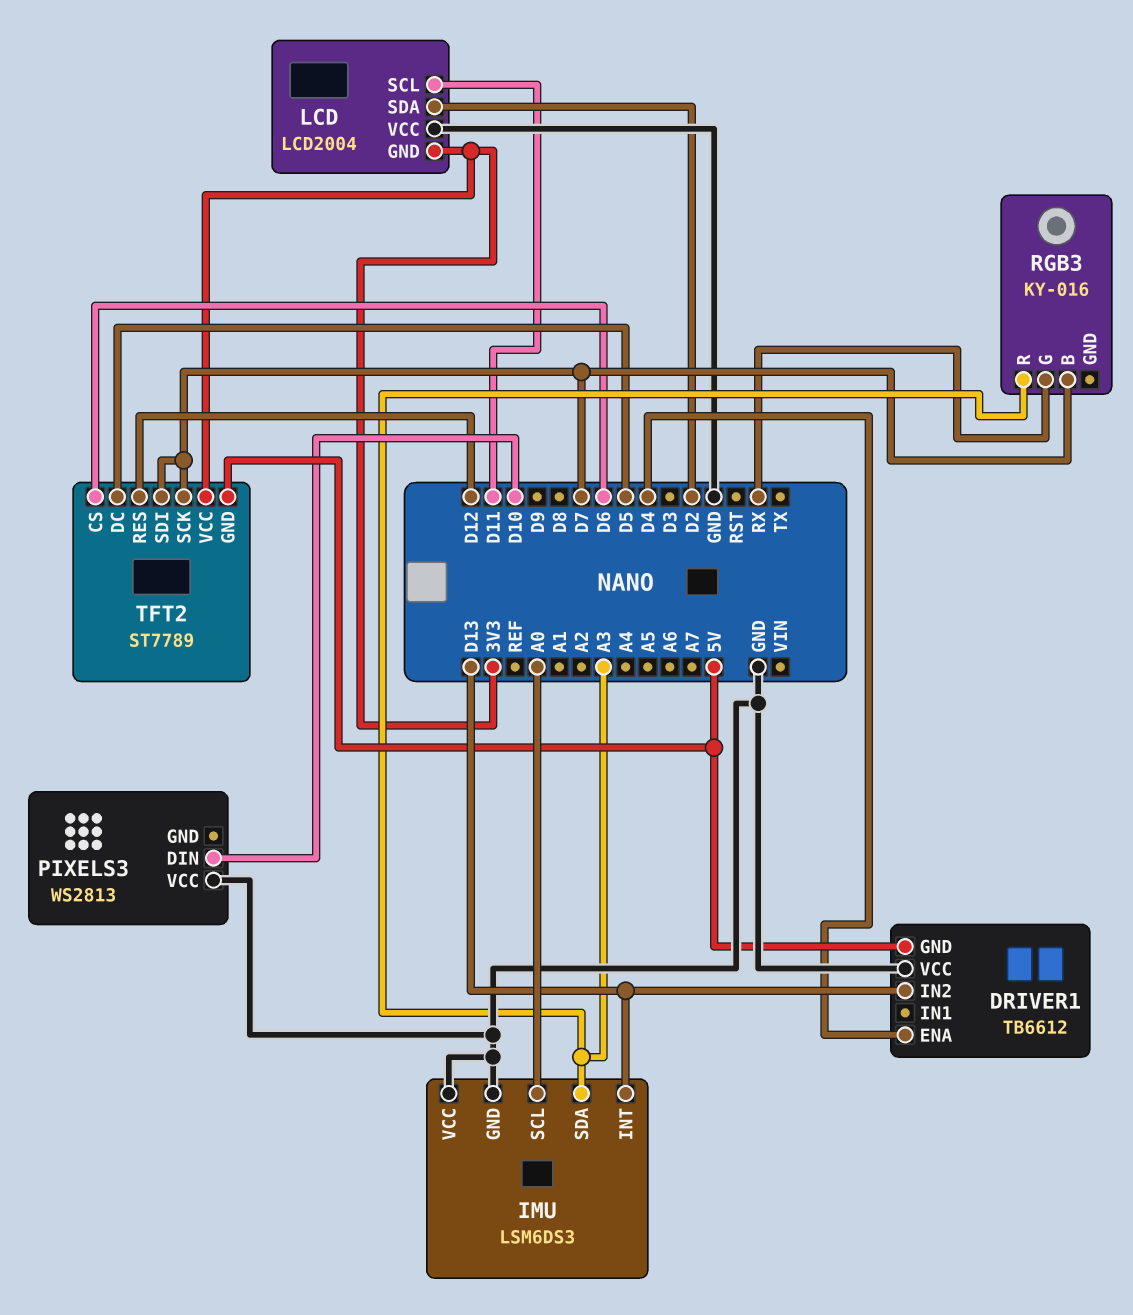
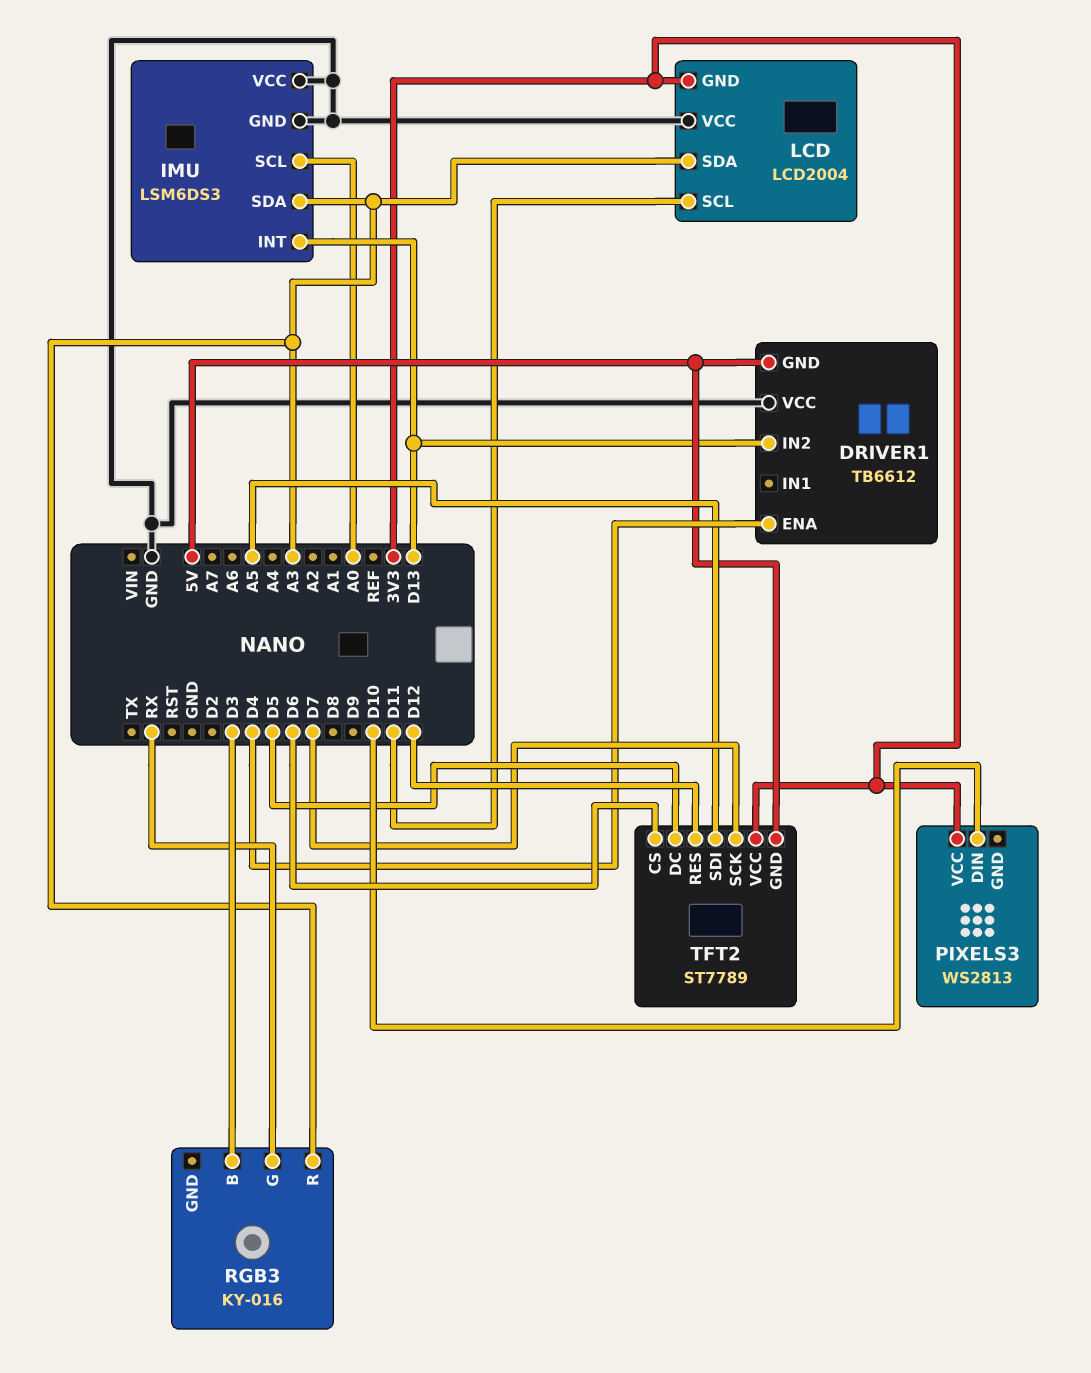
LCD pin SDA: D2 -> A3
PIXELS3 pin VCC: GND -> 3V3
RGB3 pin B: D7 -> D3
TFT2 pin SDI: D7 -> A5

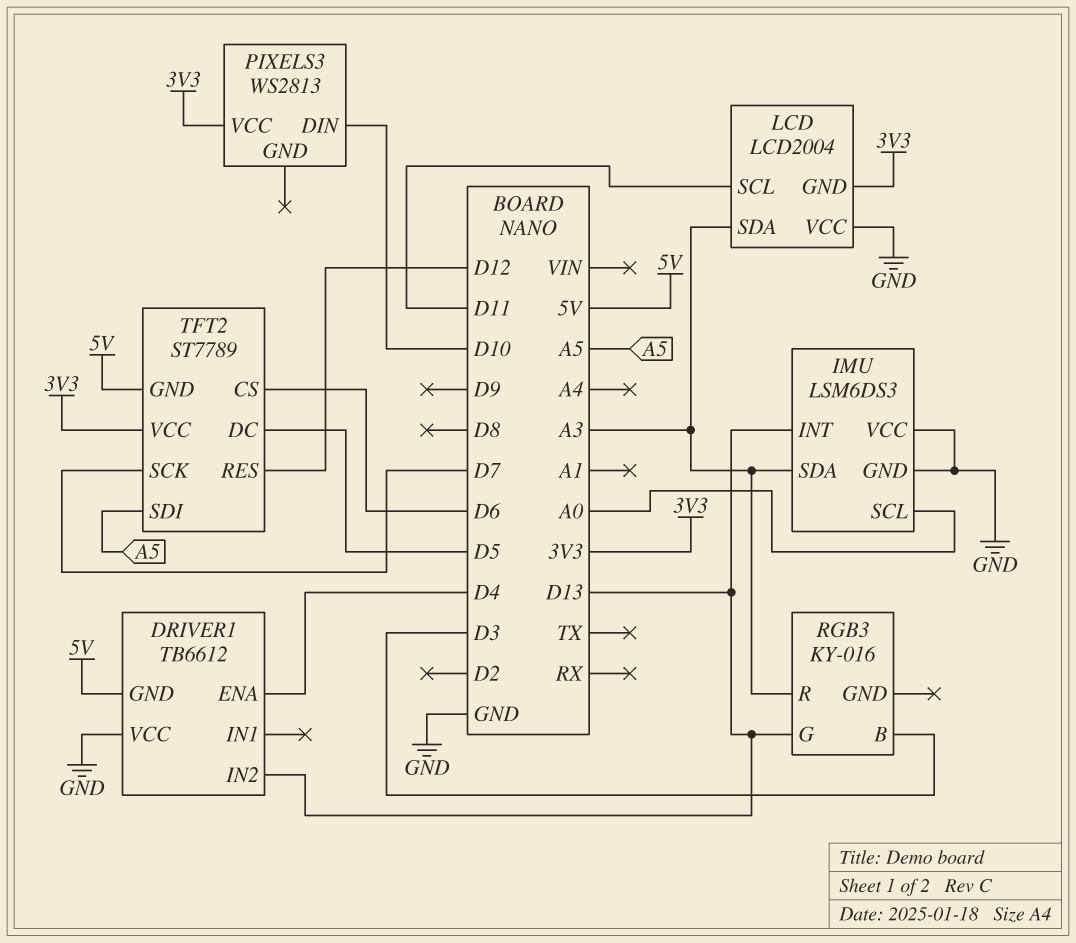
RGB3 pin G: RX -> D13

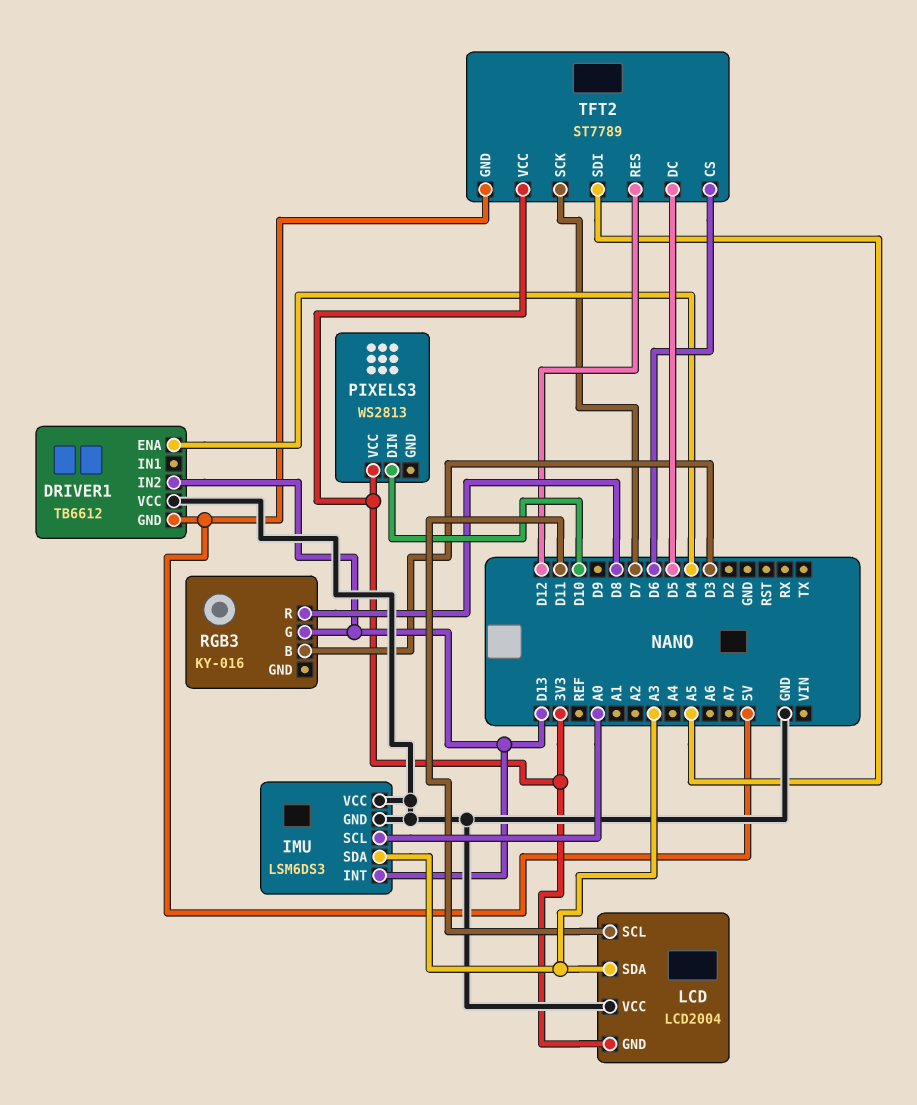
RGB3 pin R: A3 -> D8

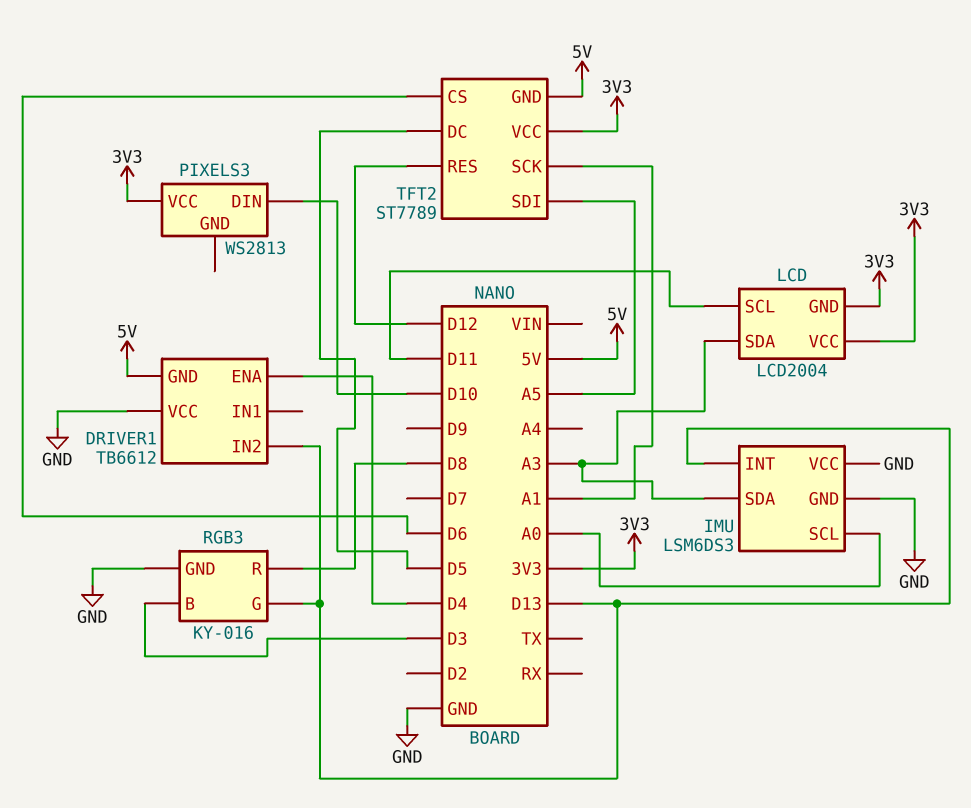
LCD pin VCC: GND -> 3V3
RGB3 pin GND: none -> GND
TFT2 pin SCK: D7 -> A1

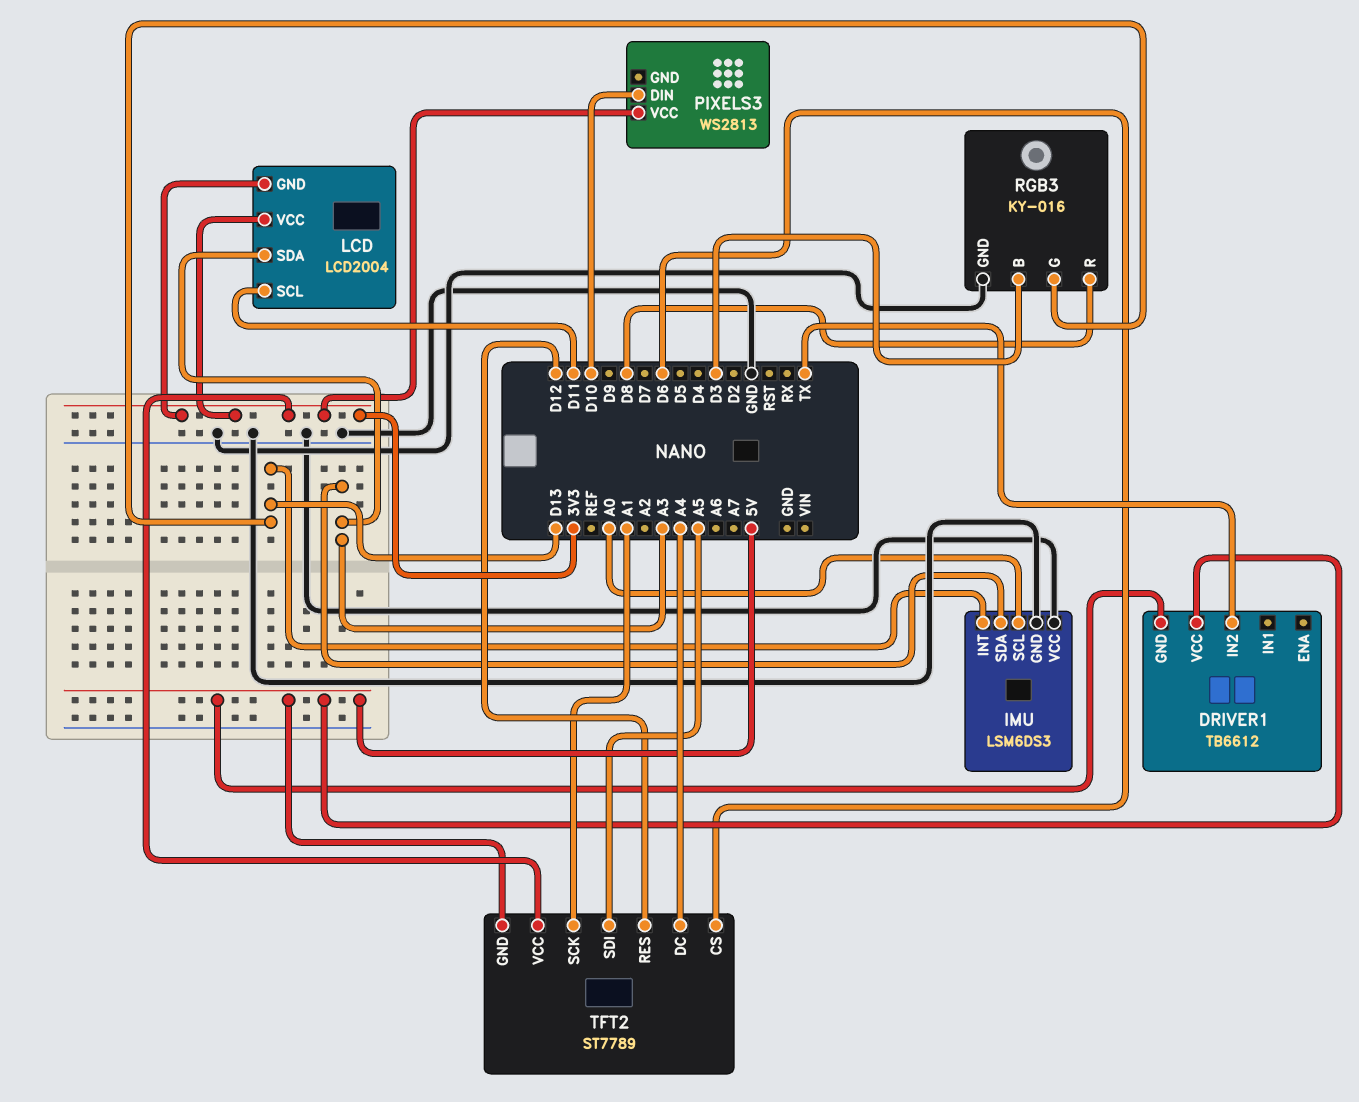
DRIVER1 pin ENA: D4 -> none
DRIVER1 pin IN2: D13 -> TX
DRIVER1 pin VCC: GND -> 5V
TFT2 pin DC: D5 -> A4

